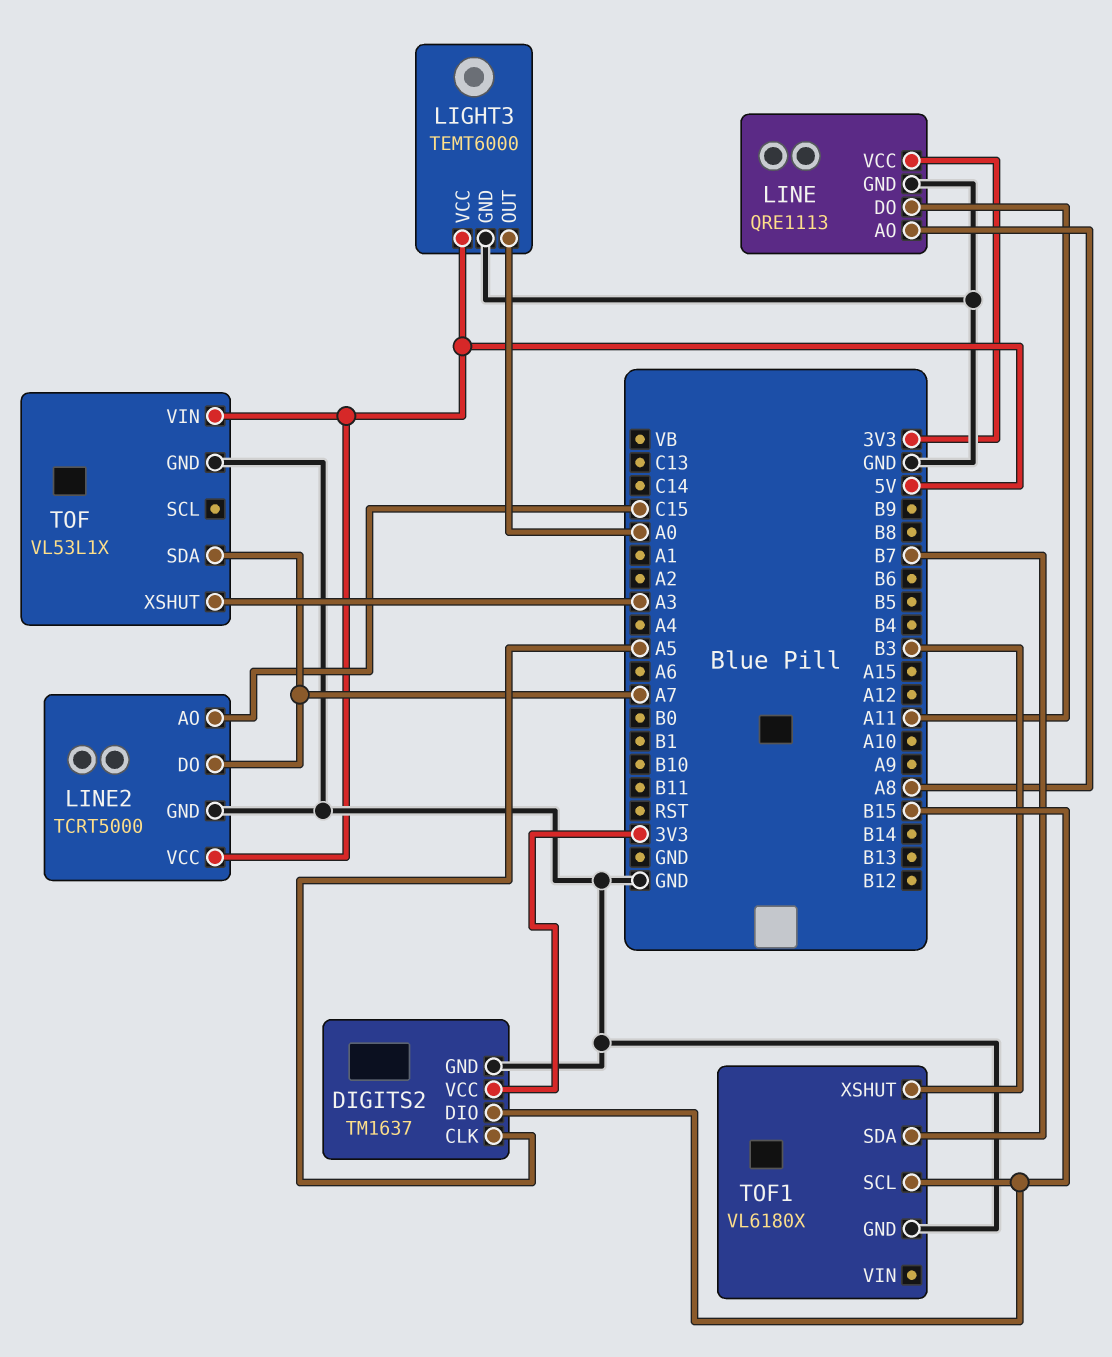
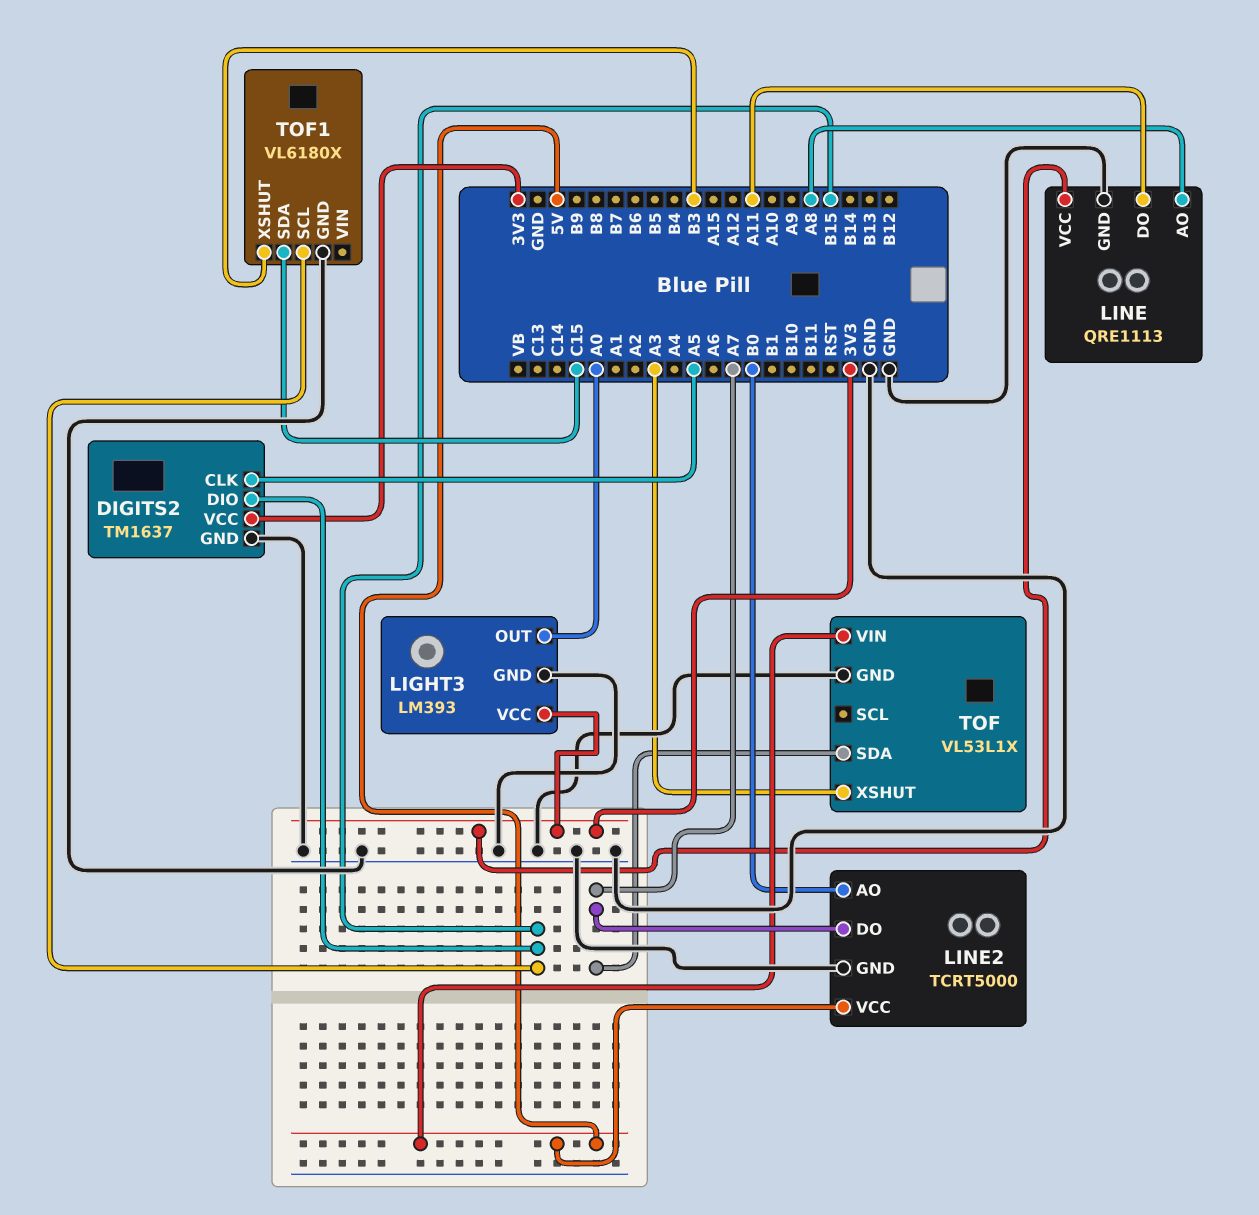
LIGHT3: TEMT6000 -> LM393
LIGHT3 pin VCC: 5V -> 3V3
LINE2 pin AO: C15 -> B0
TOF1 pin SDA: B7 -> C15

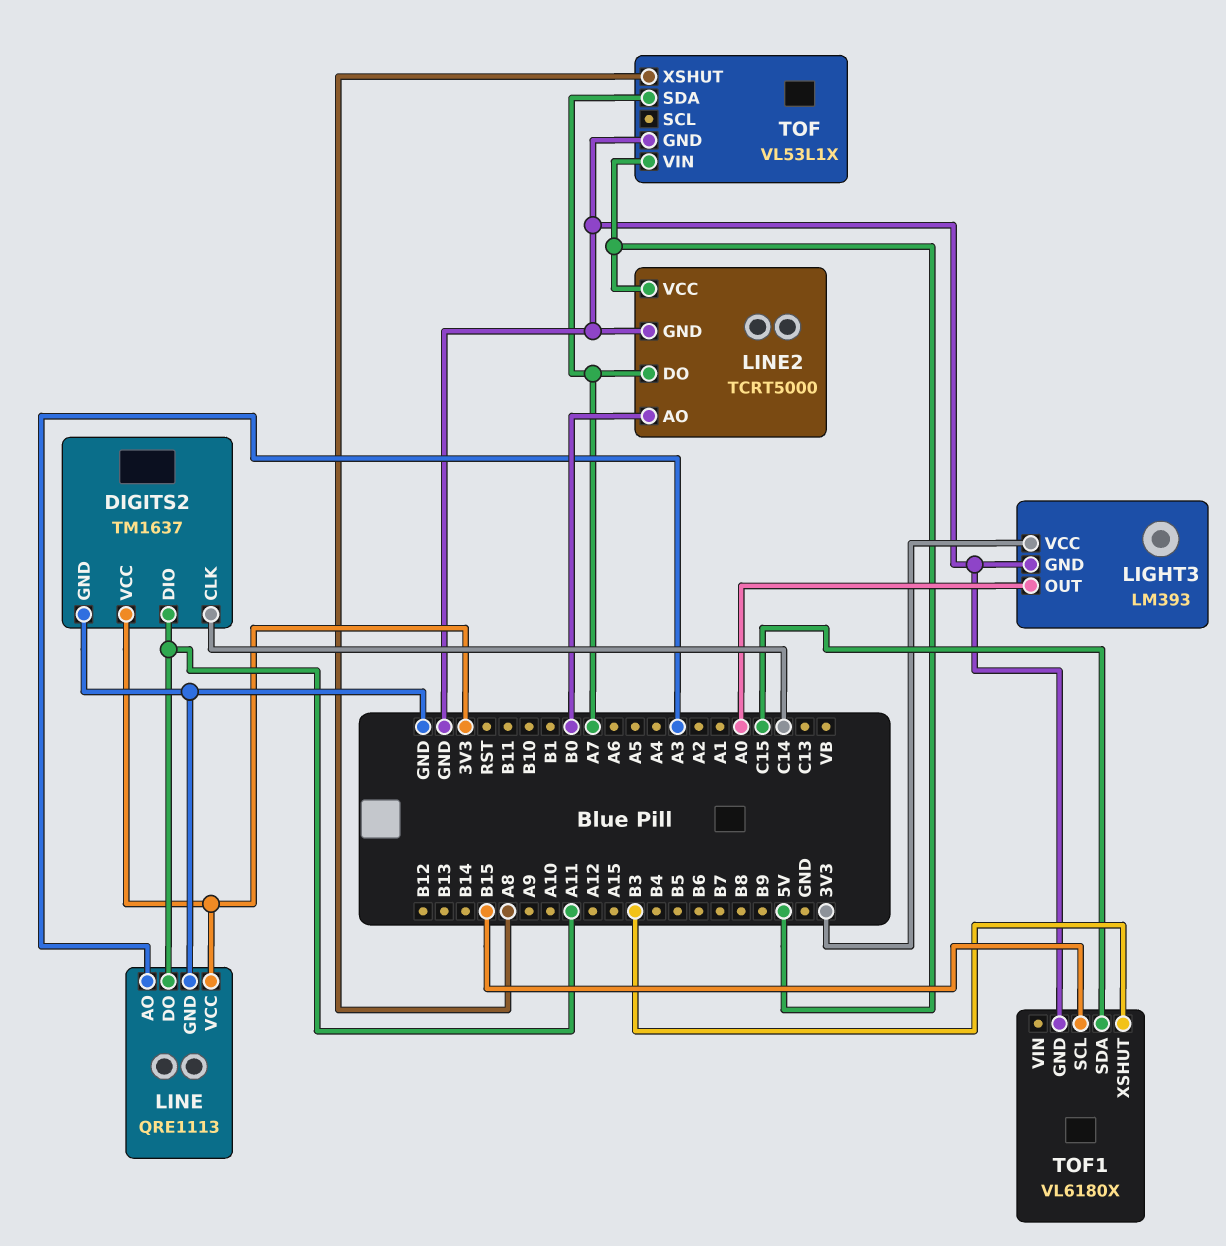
DIGITS2 pin CLK: A5 -> C14
DIGITS2 pin DIO: B15 -> A11
LINE pin AO: A8 -> A3
TOF pin XSHUT: A3 -> A8

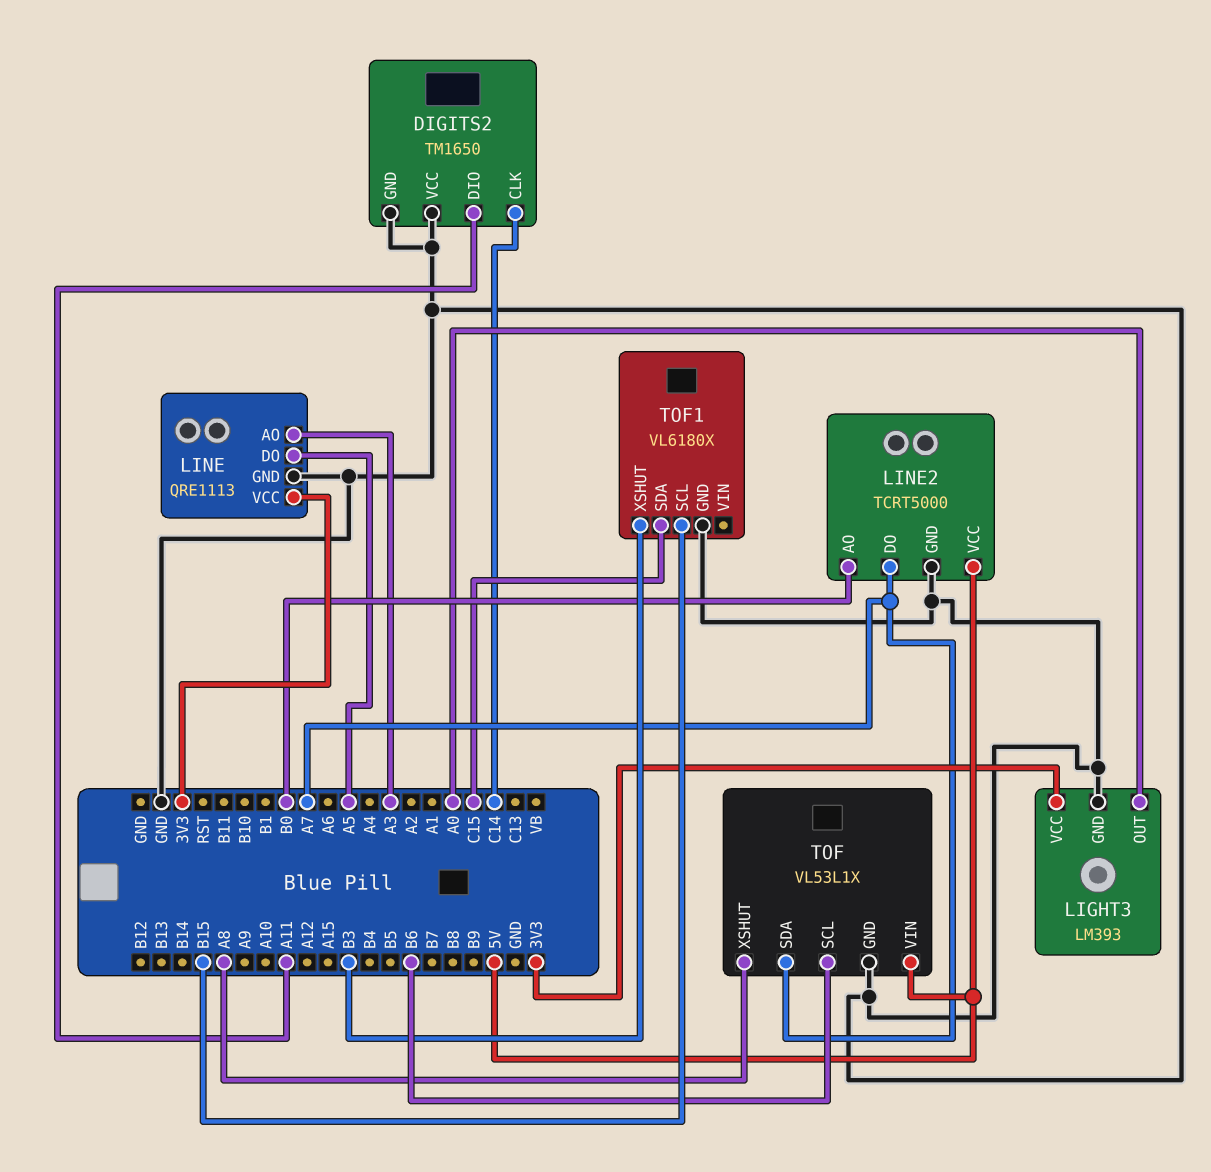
DIGITS2: TM1637 -> TM1650
DIGITS2 pin VCC: 3V3 -> GND
LINE pin DO: A11 -> A5
TOF pin SCL: none -> B6

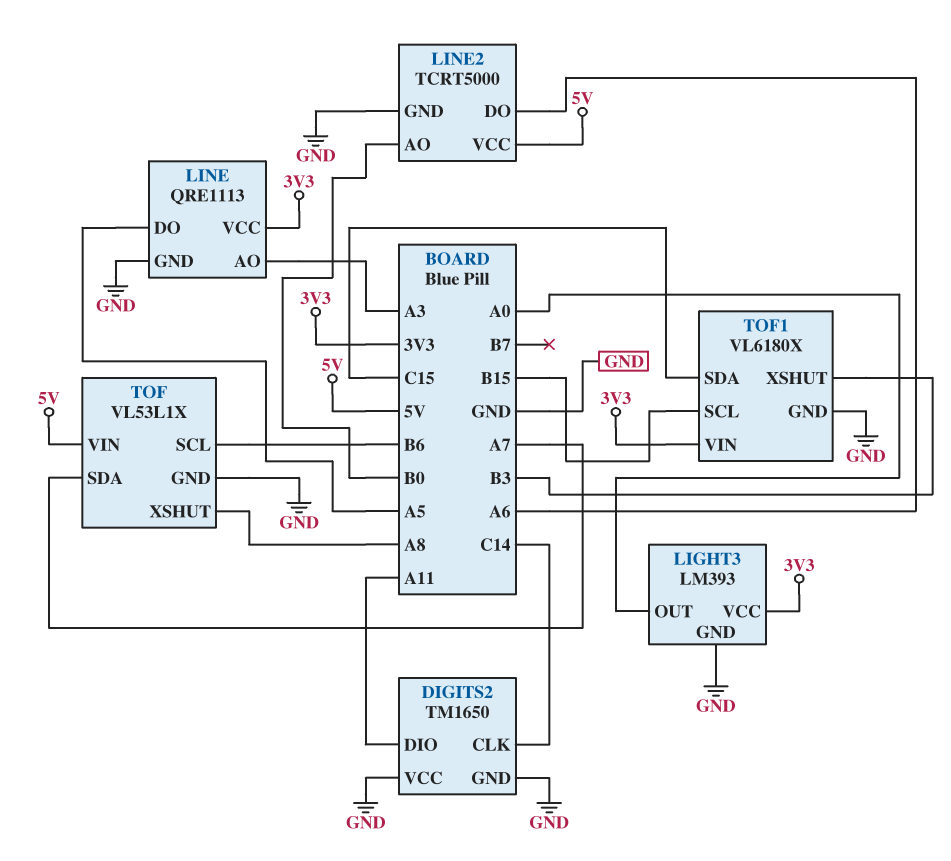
LINE2 pin DO: A7 -> A6
TOF1 pin VIN: none -> 3V3

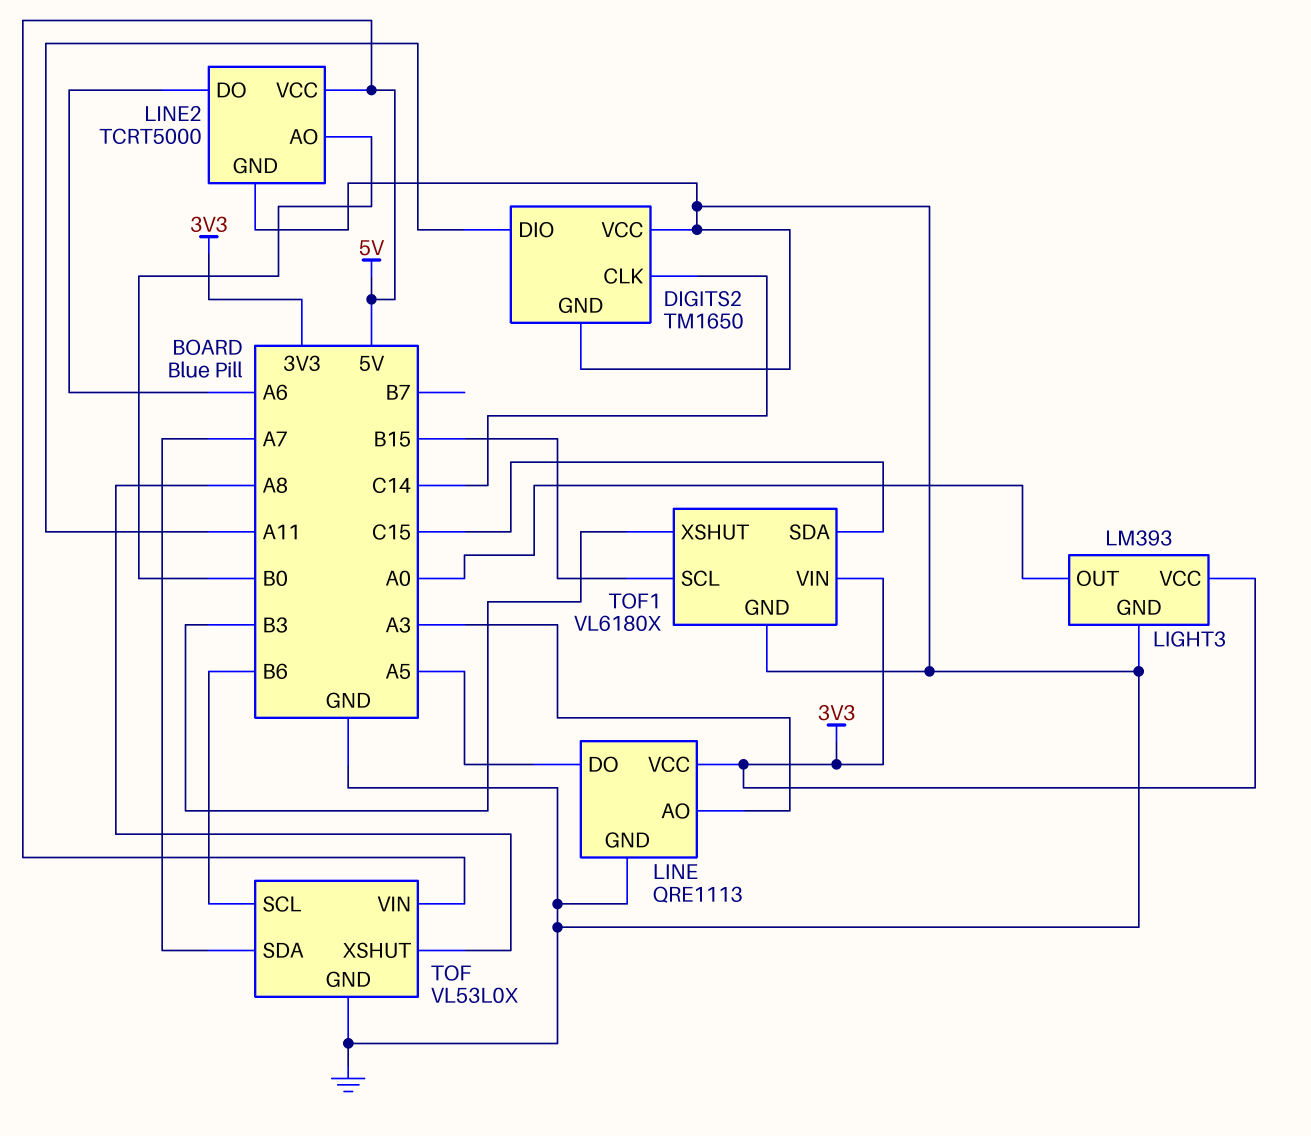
TOF: VL53L1X -> VL53L0X

